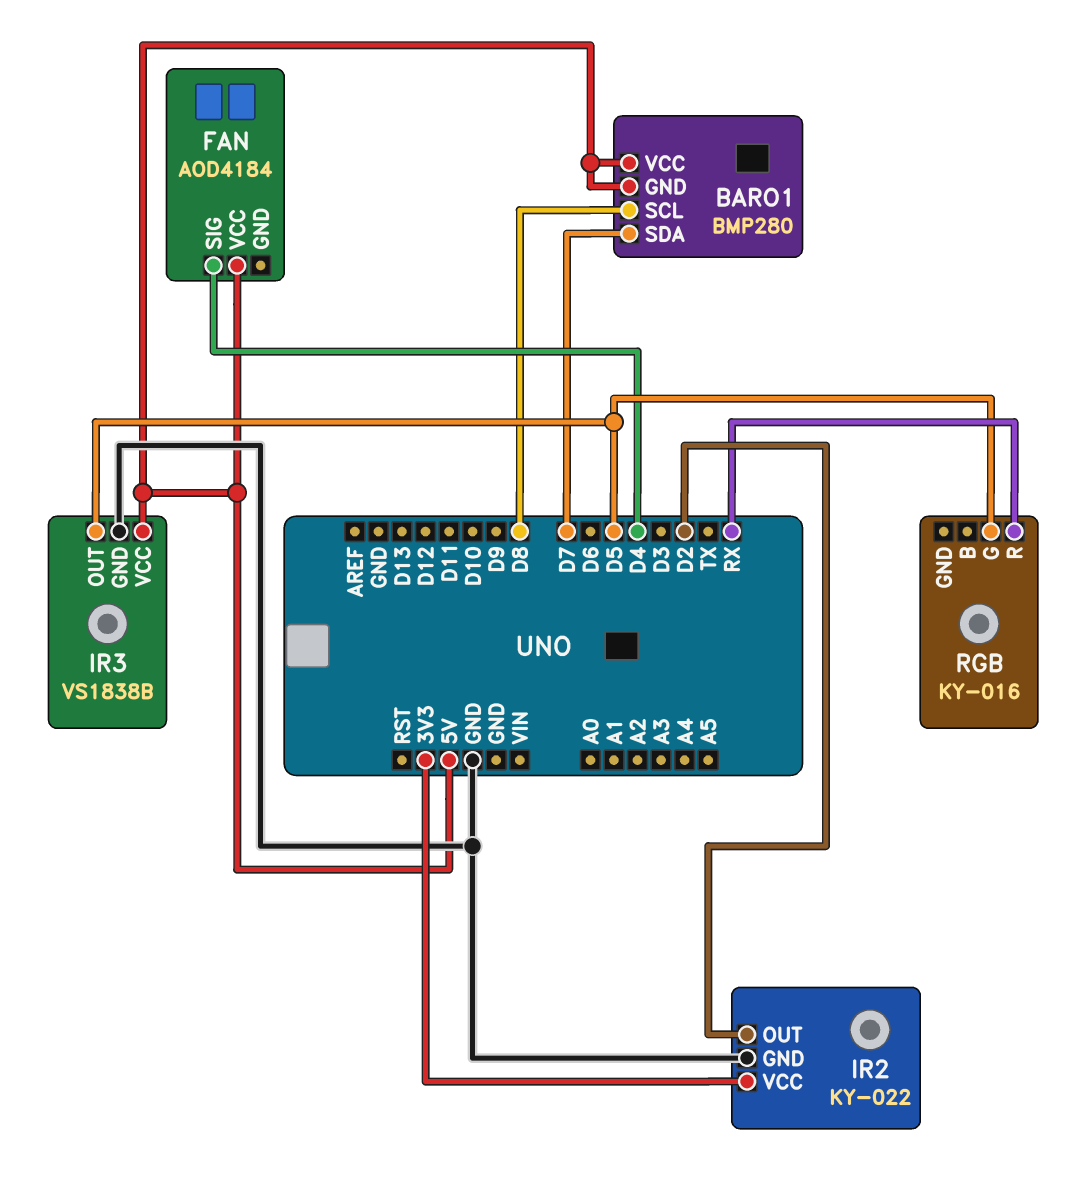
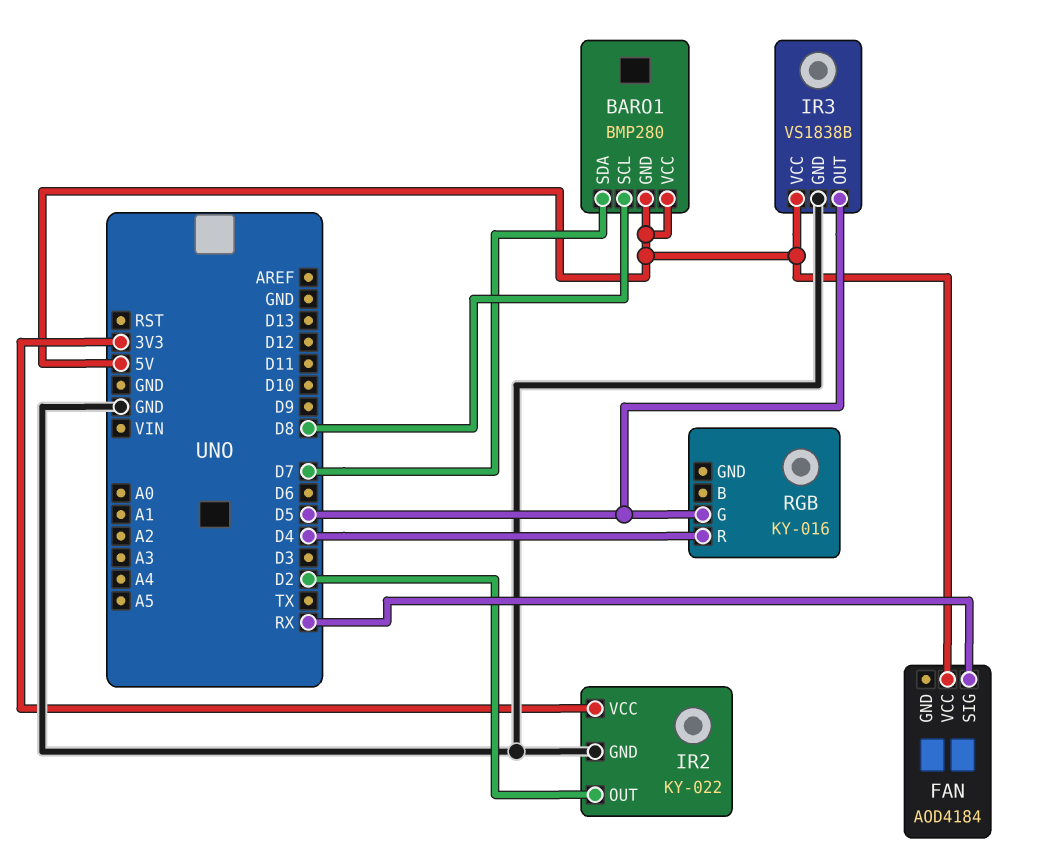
FAN pin SIG: D4 -> RX
RGB pin R: RX -> D4

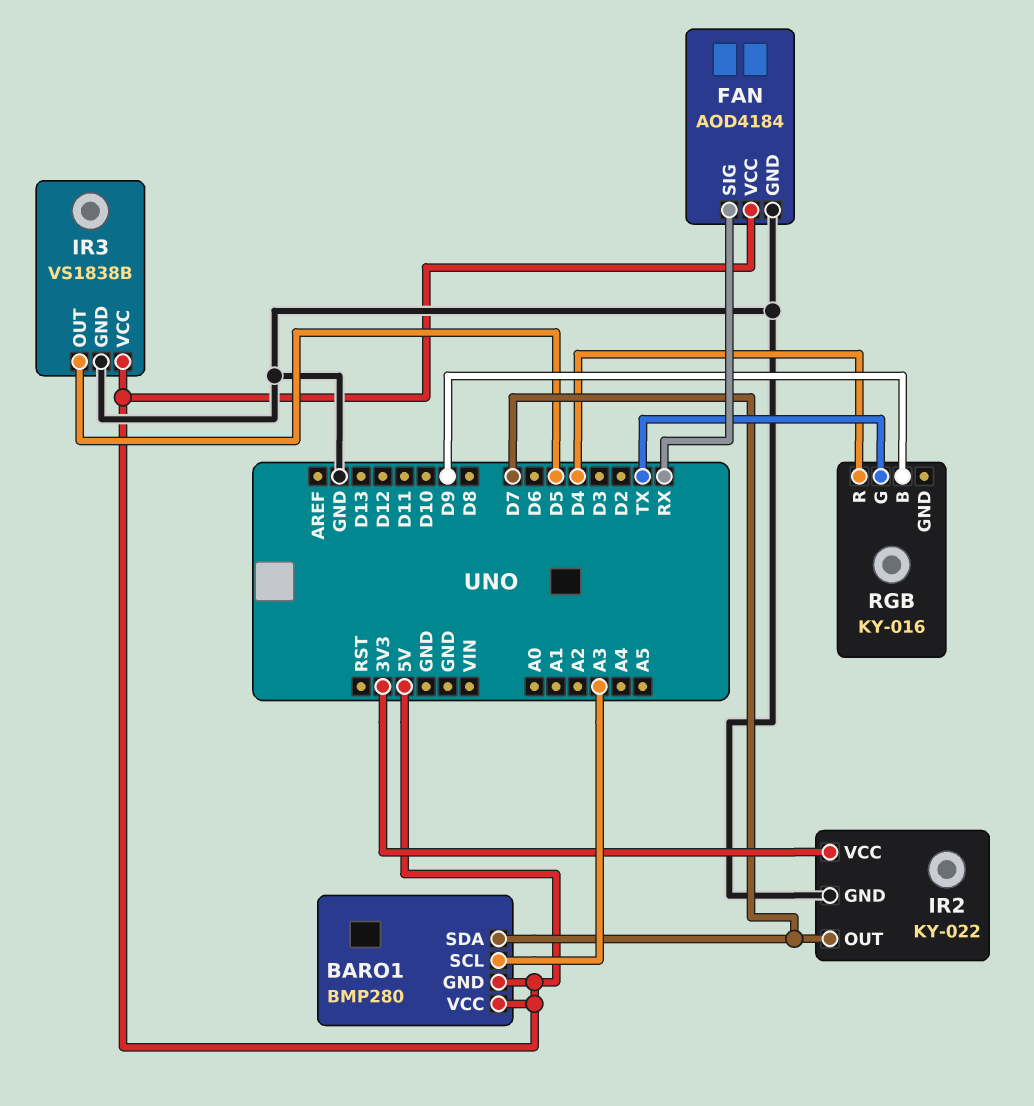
BARO1 pin SCL: D8 -> A3
FAN pin GND: none -> GND
IR2 pin OUT: D2 -> D7
RGB pin B: none -> D9
RGB pin G: D5 -> TX

